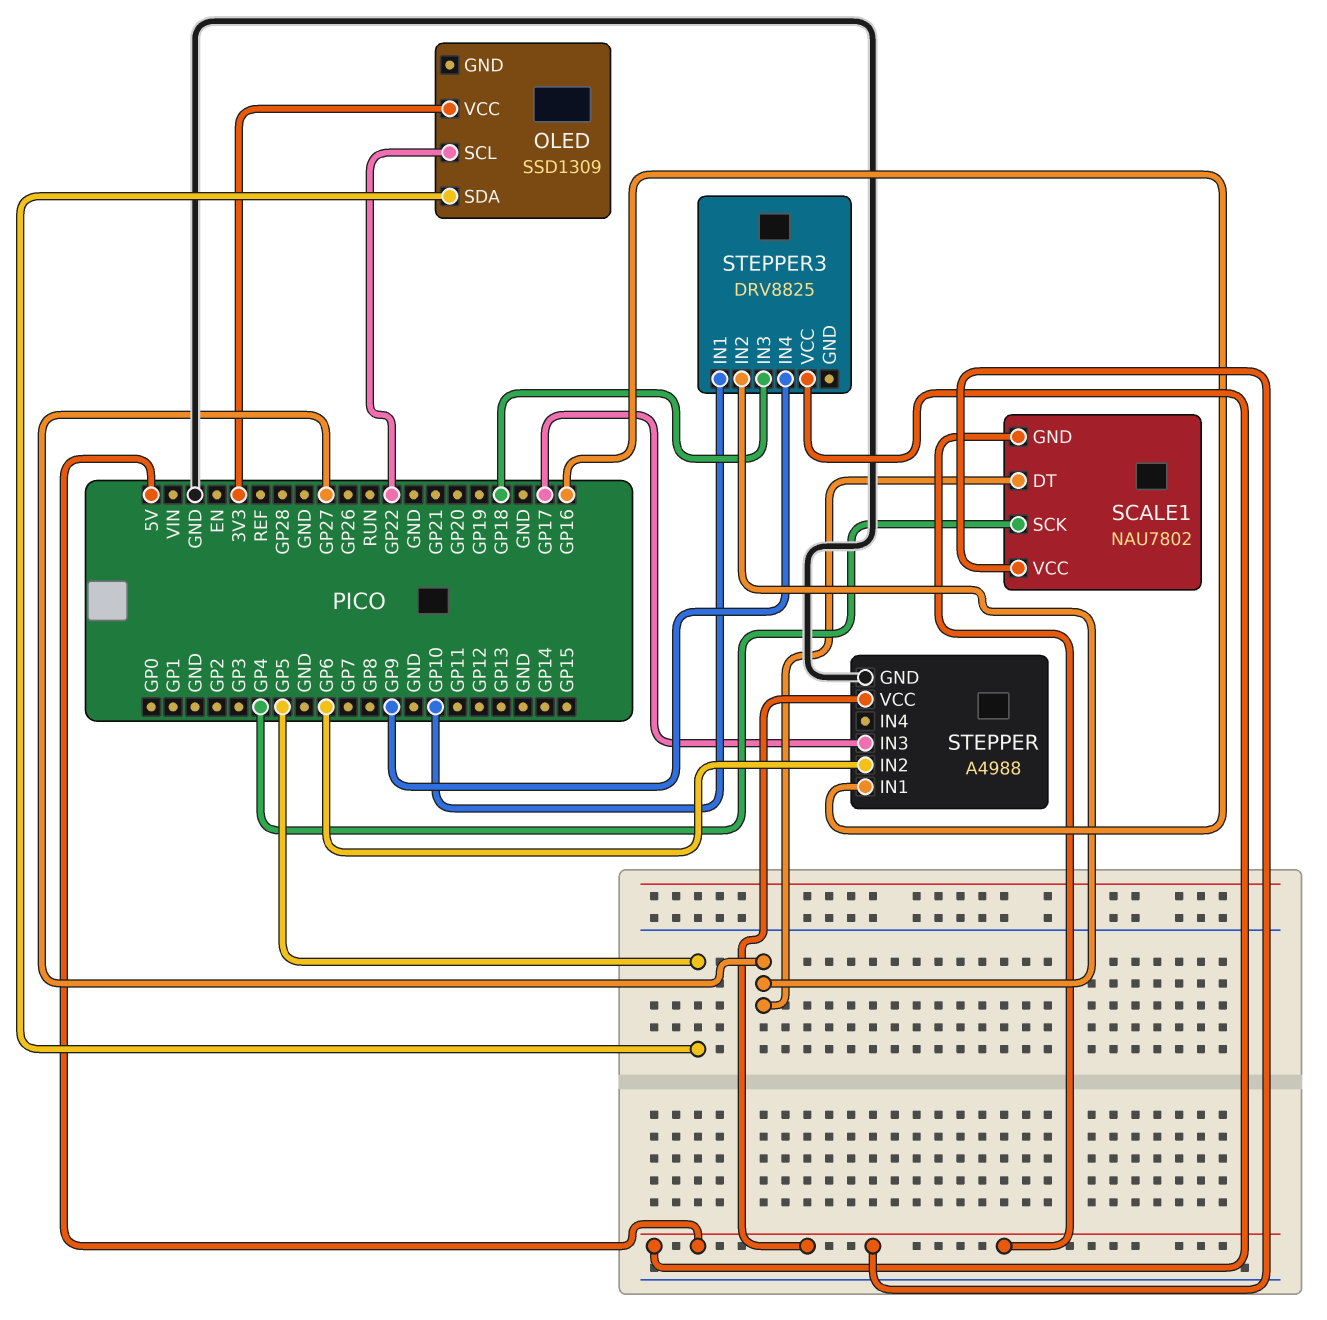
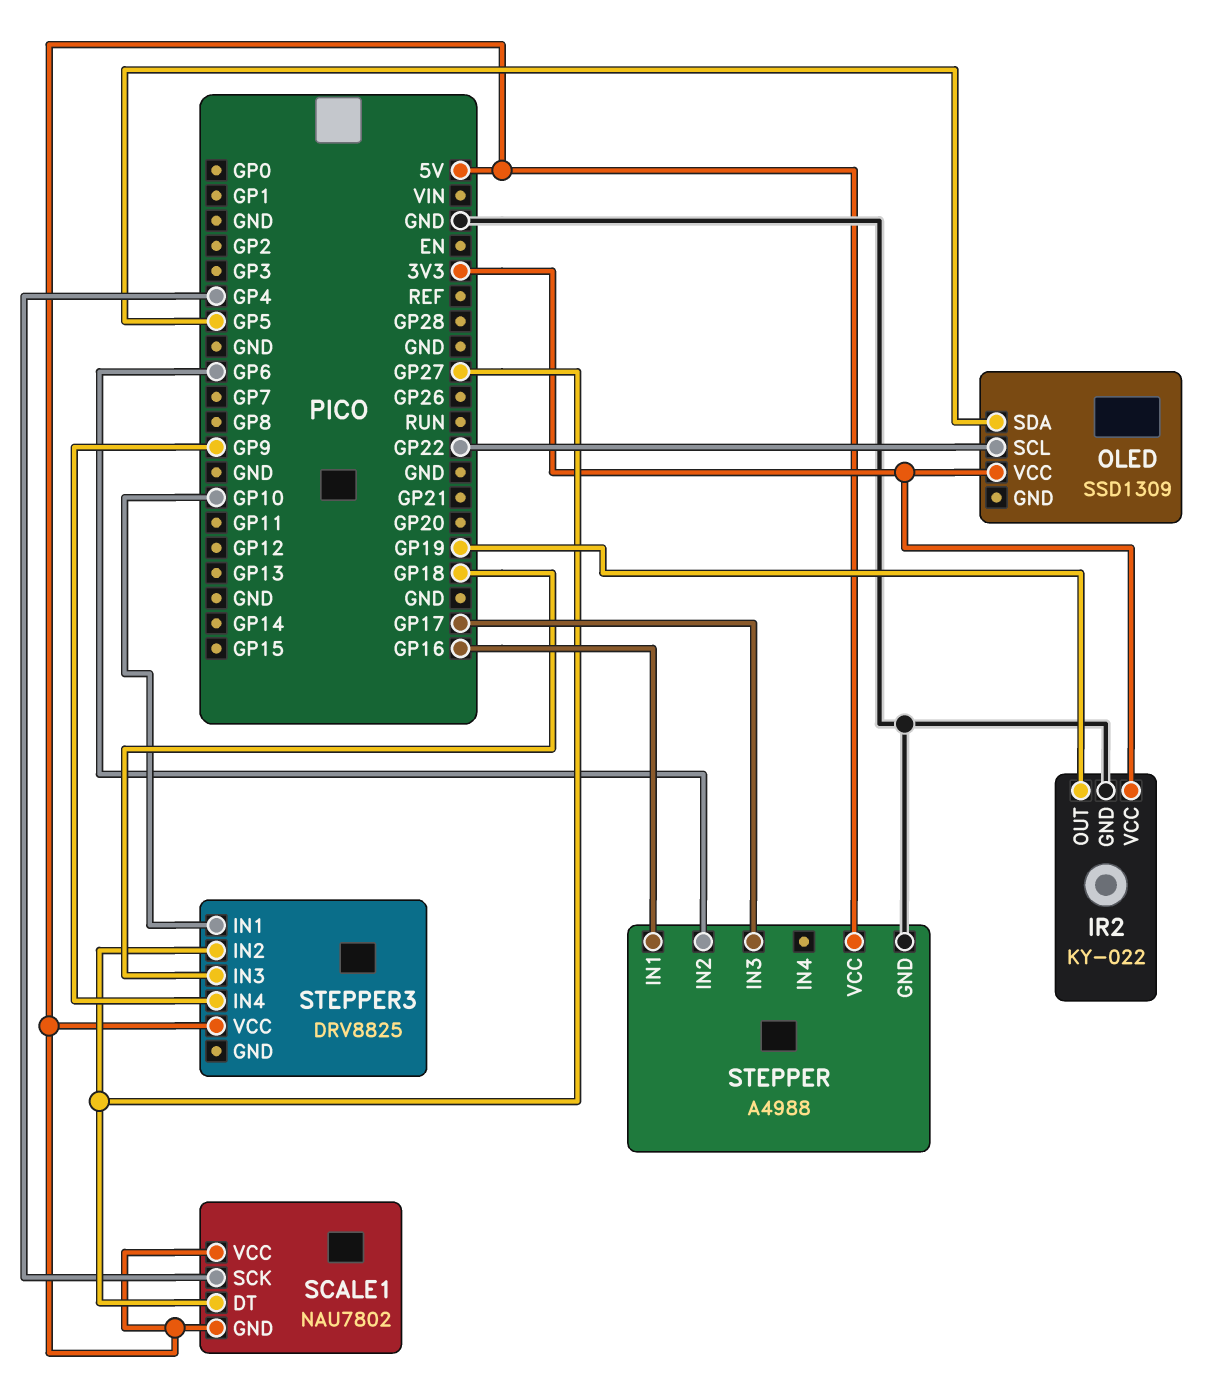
IR2: none -> KY-022
IR2 pin GND: none -> GND
IR2 pin OUT: none -> GP19
IR2 pin VCC: none -> 3V3

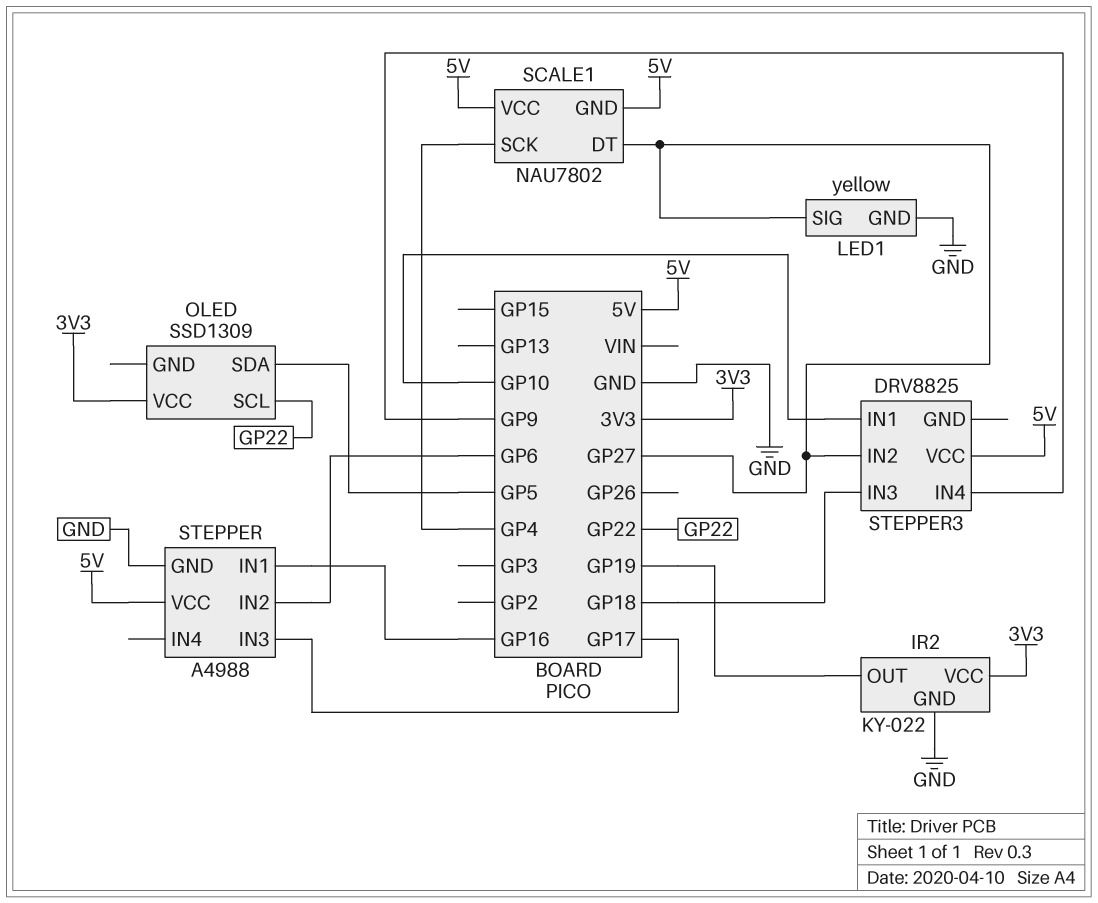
LED1: none -> yellow
LED1 pin GND: none -> GND
LED1 pin SIG: none -> GP27

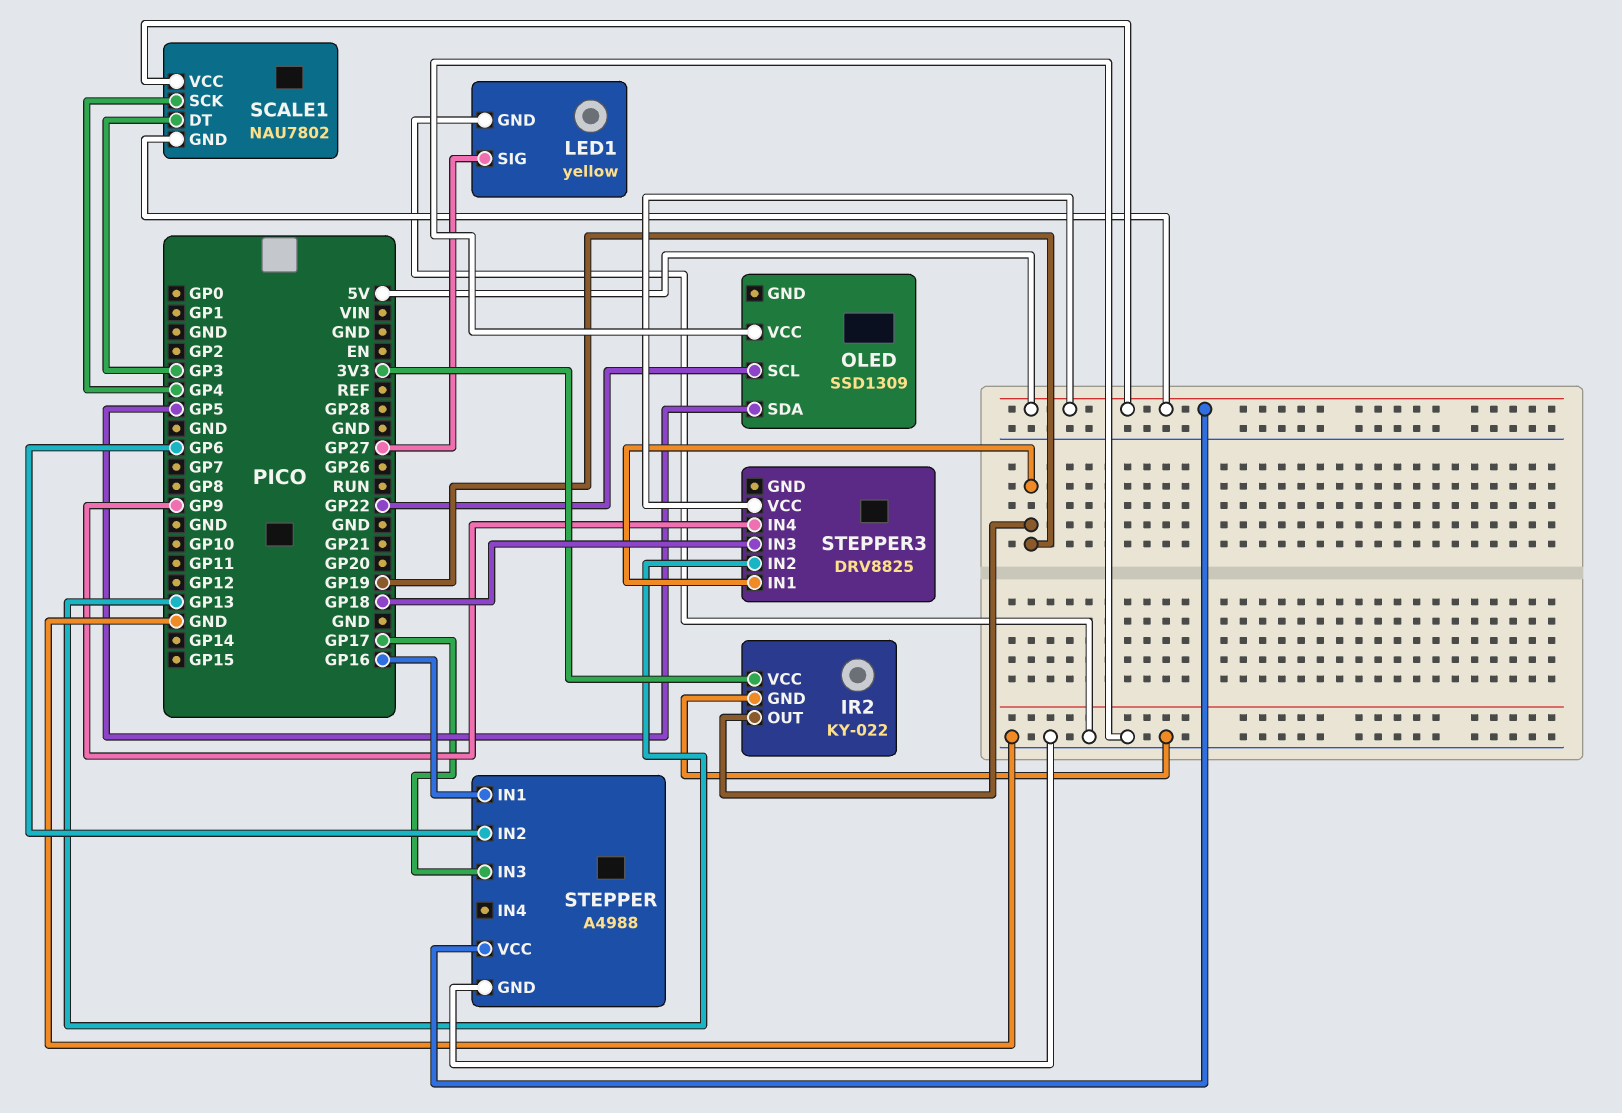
OLED pin VCC: 3V3 -> GND
SCALE1 pin DT: GP27 -> GP3
STEPPER3 pin IN1: GP10 -> GP19
STEPPER3 pin IN2: GP27 -> GP13

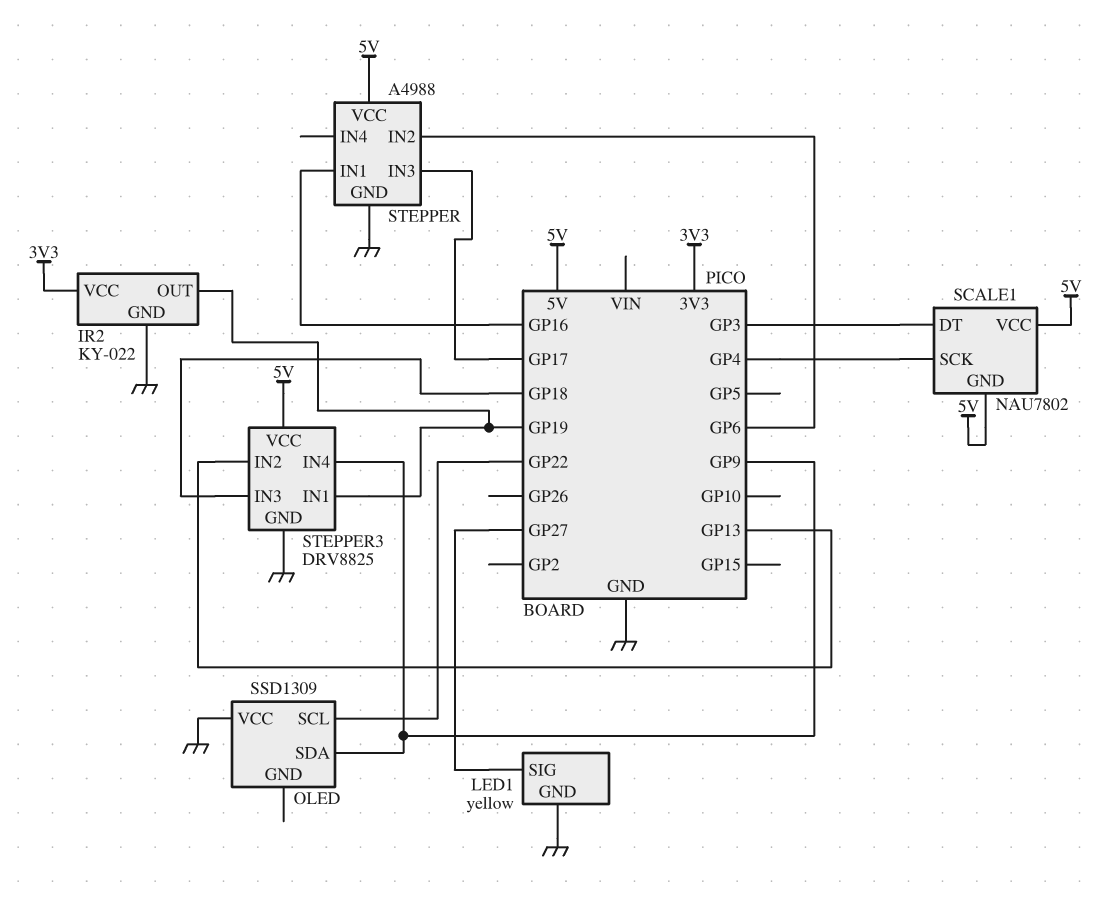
OLED pin SDA: GP5 -> GP9
STEPPER3 pin GND: none -> GND

